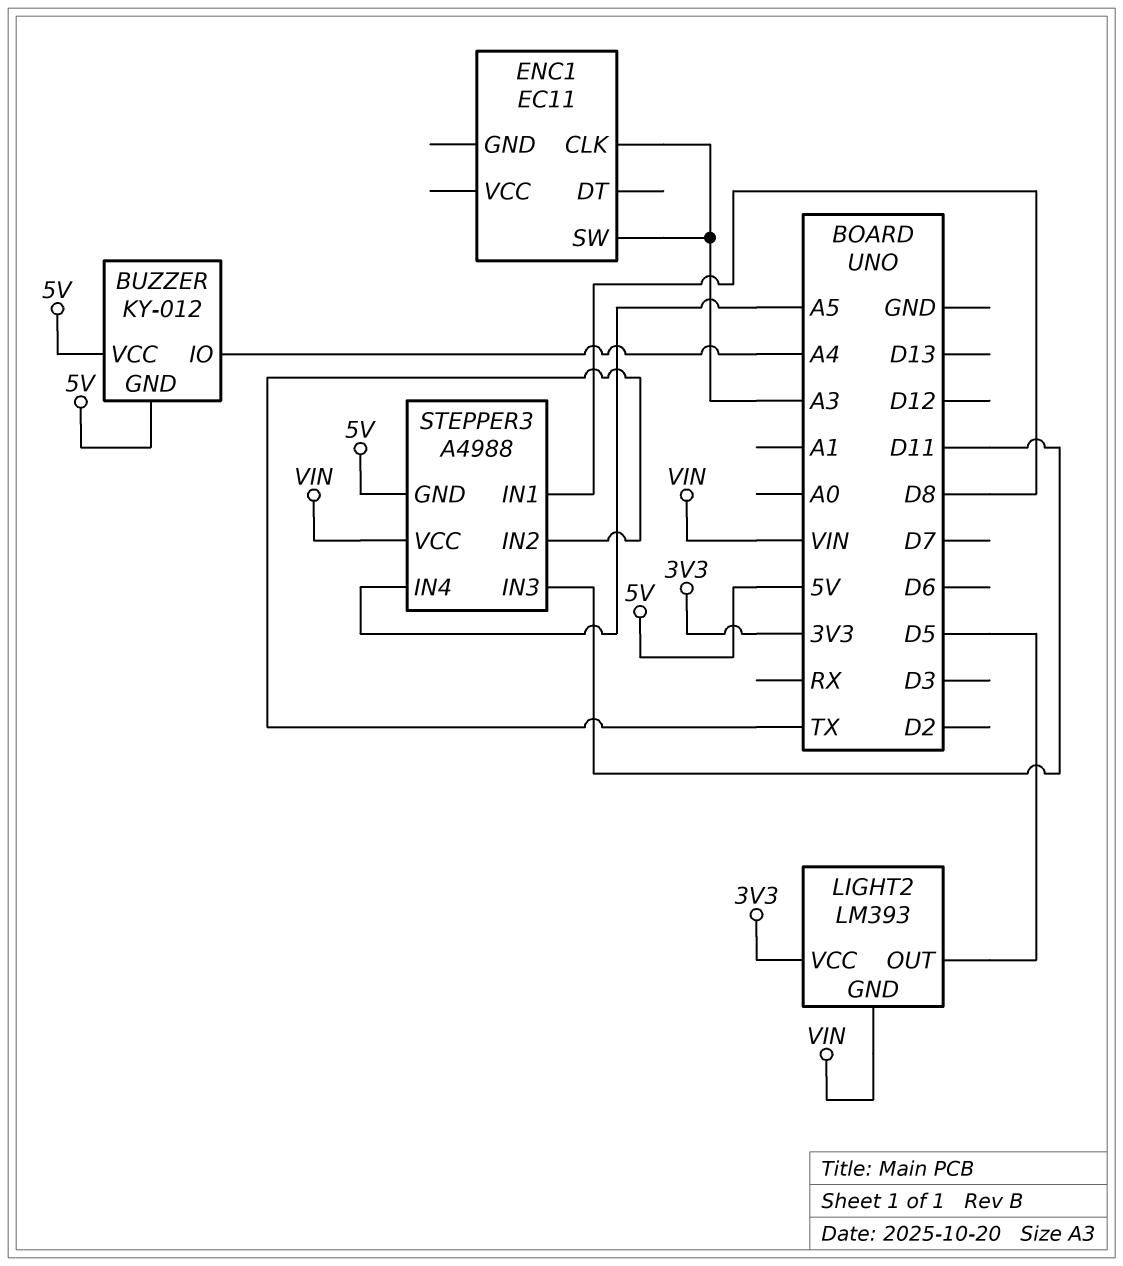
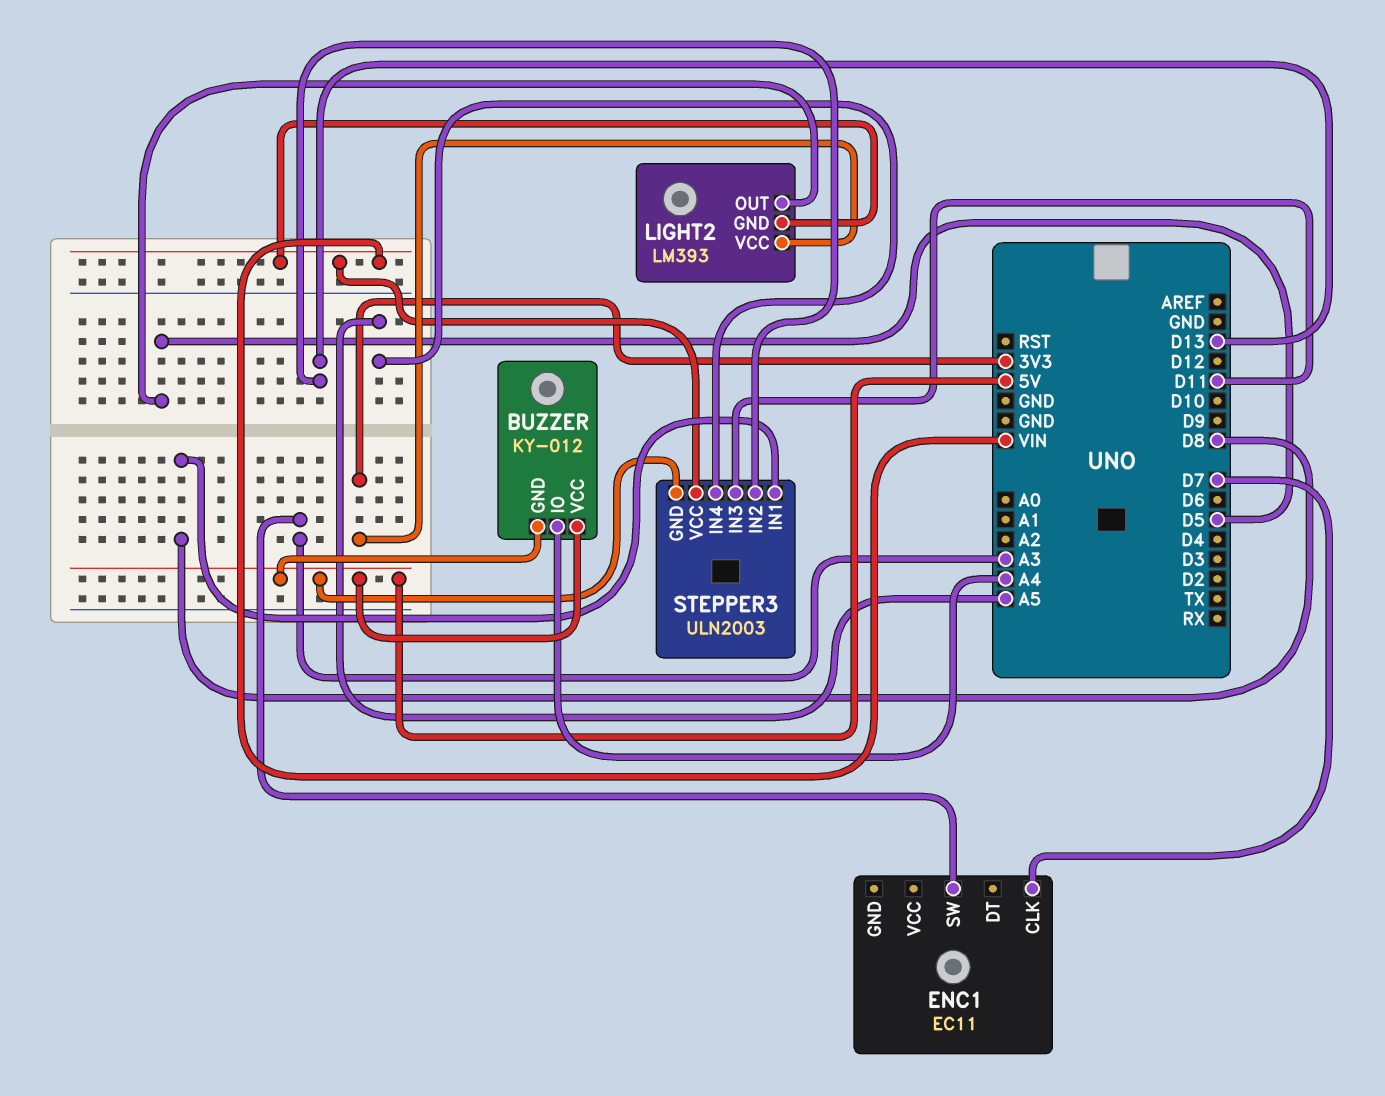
ENC1 pin CLK: A3 -> D7
STEPPER3: A4988 -> ULN2003
STEPPER3 pin IN2: TX -> D13

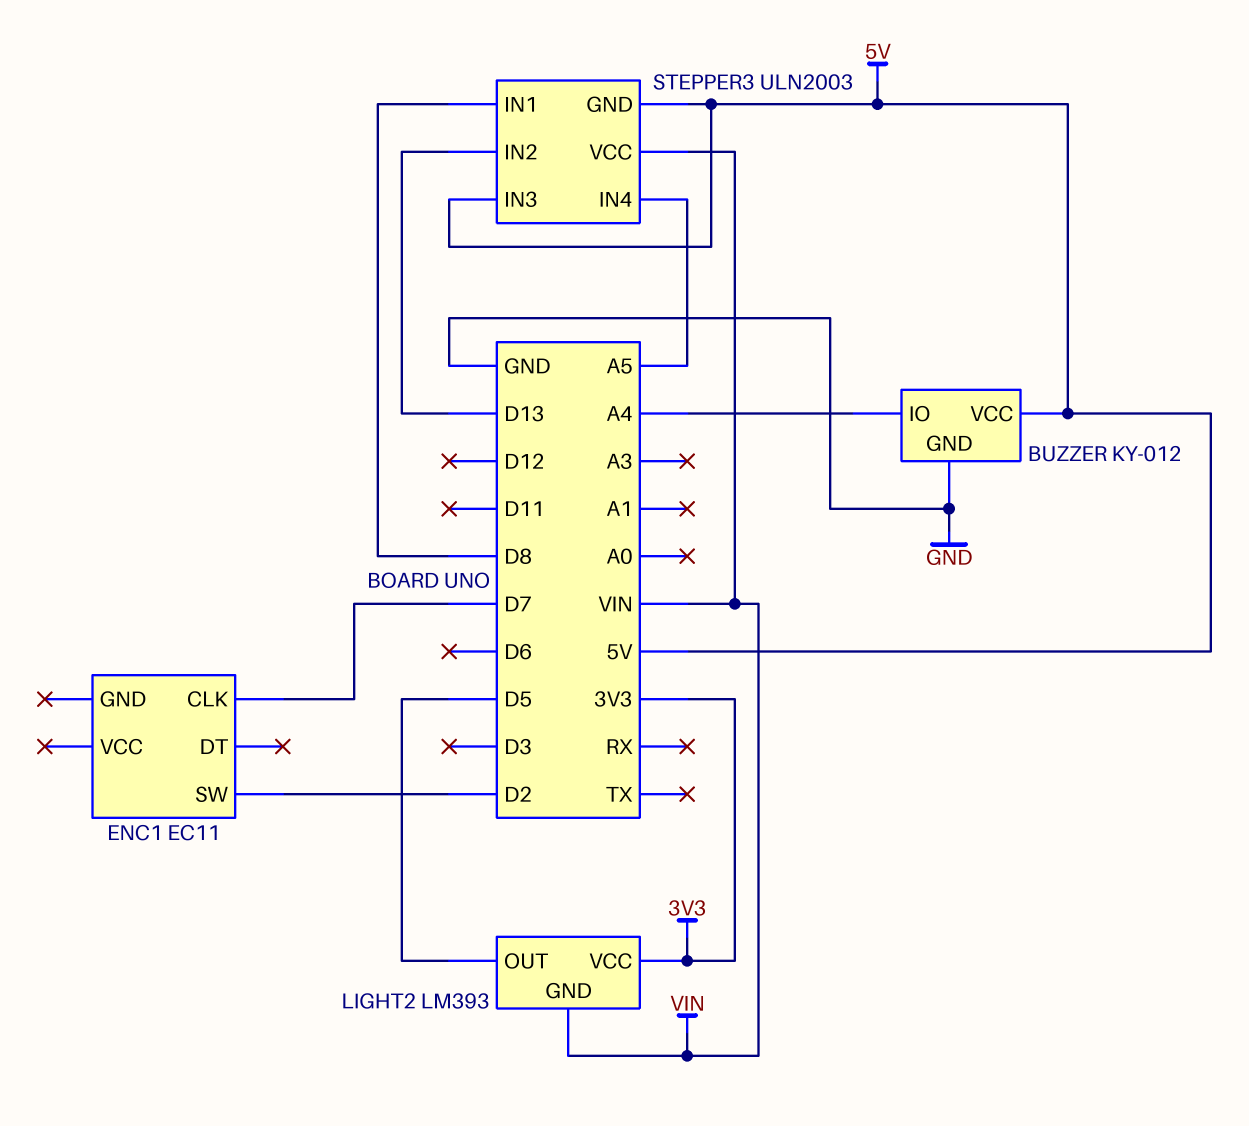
BUZZER pin GND: 5V -> GND
ENC1 pin SW: A3 -> D2
STEPPER3 pin IN3: D11 -> 5V

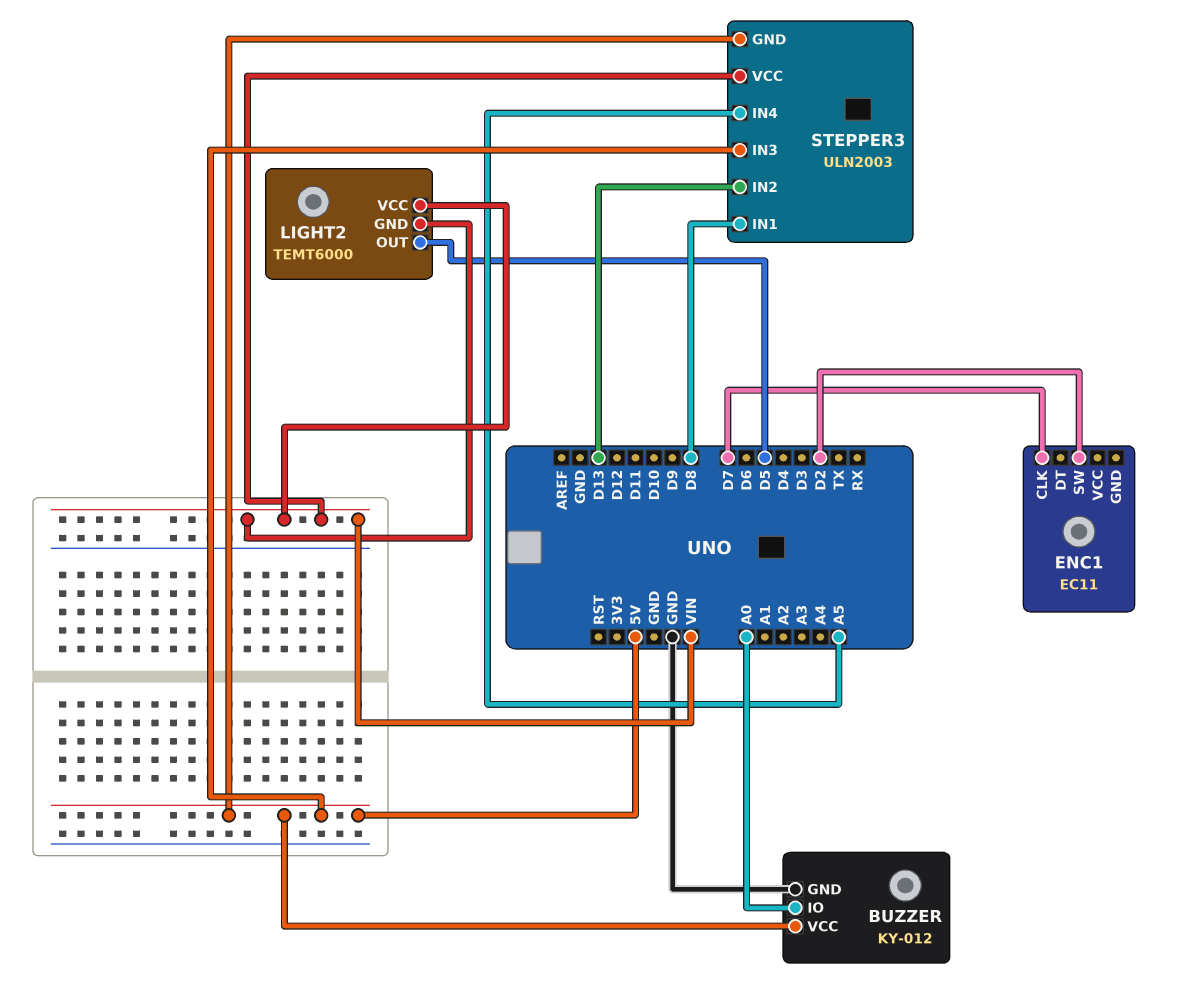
BUZZER pin IO: A4 -> A0
LIGHT2: LM393 -> TEMT6000
LIGHT2 pin VCC: 3V3 -> VIN

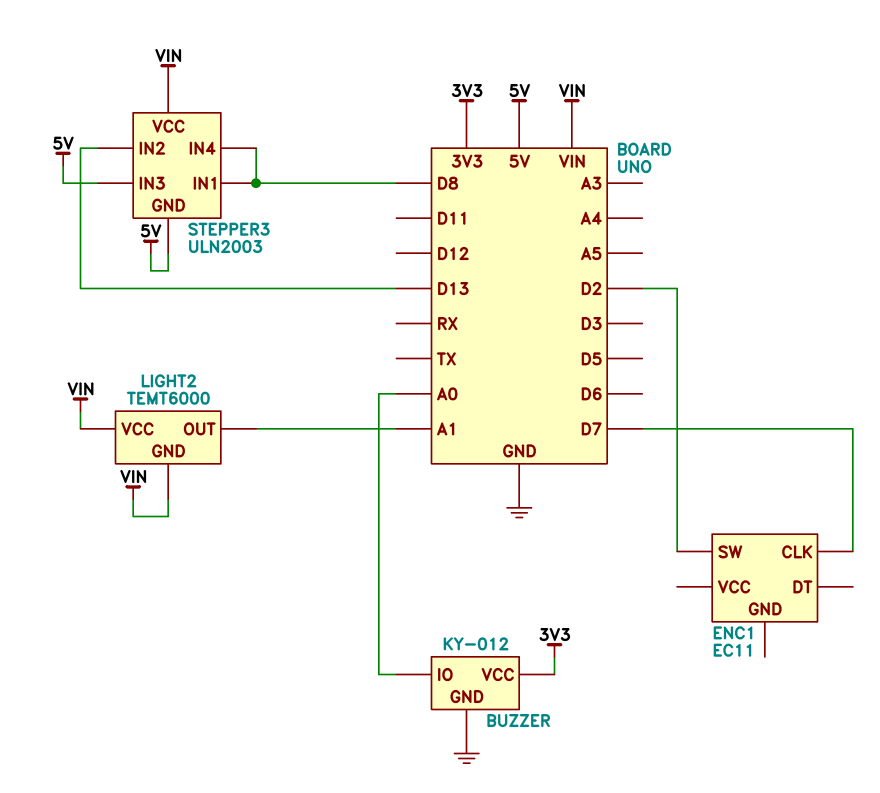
BUZZER pin VCC: 5V -> 3V3
LIGHT2 pin OUT: D5 -> A1
STEPPER3 pin IN4: A5 -> D8

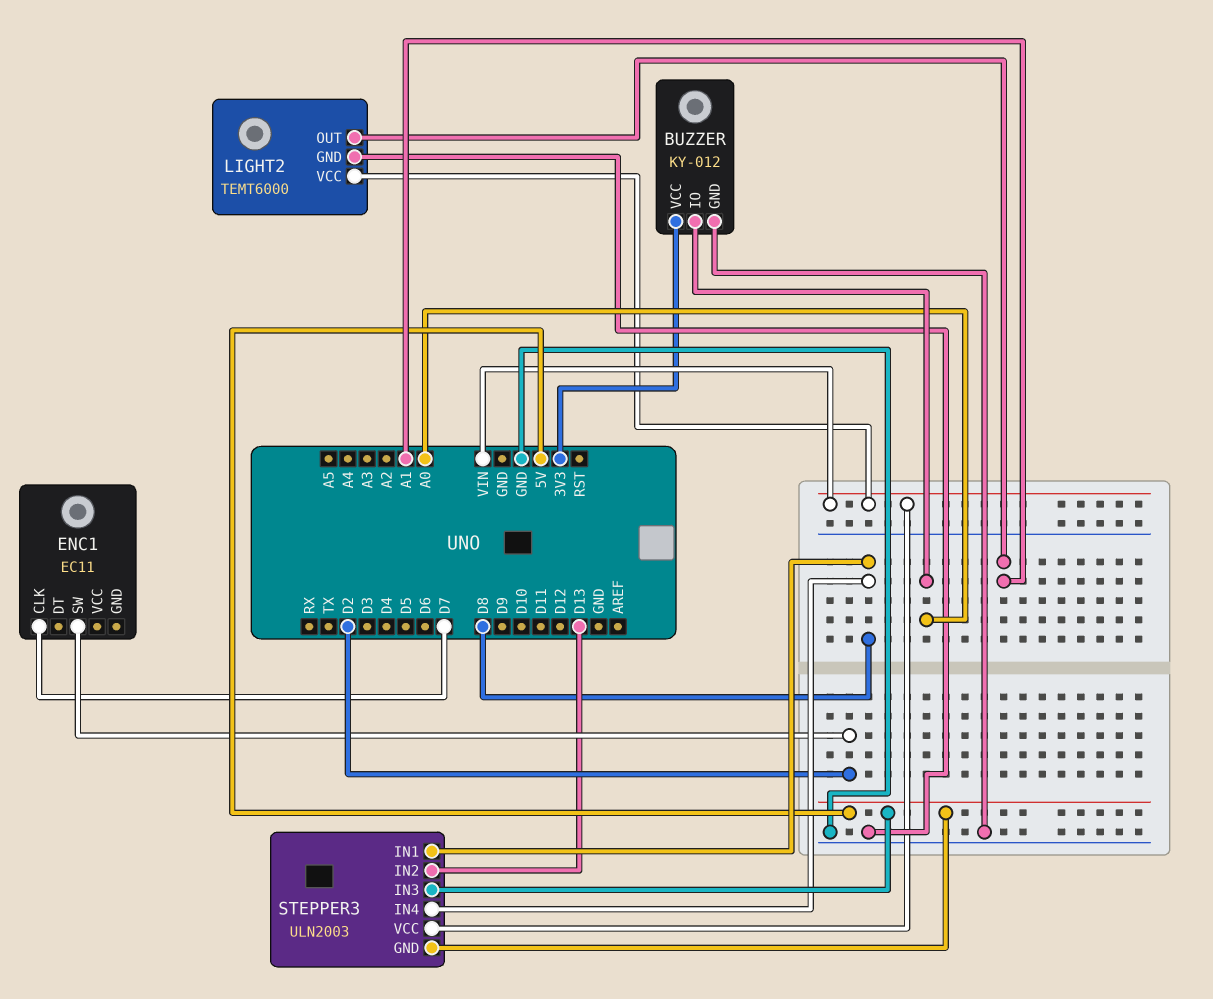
LIGHT2 pin GND: VIN -> GND

